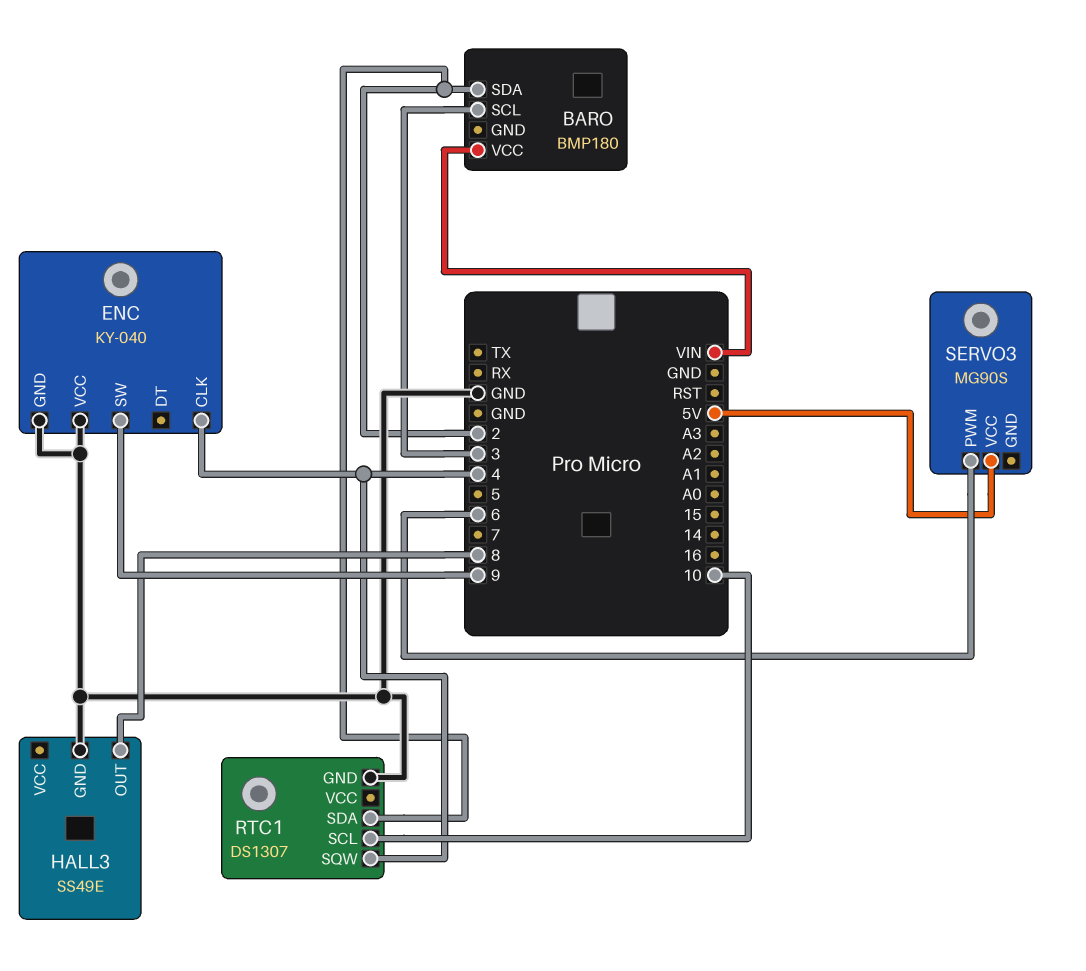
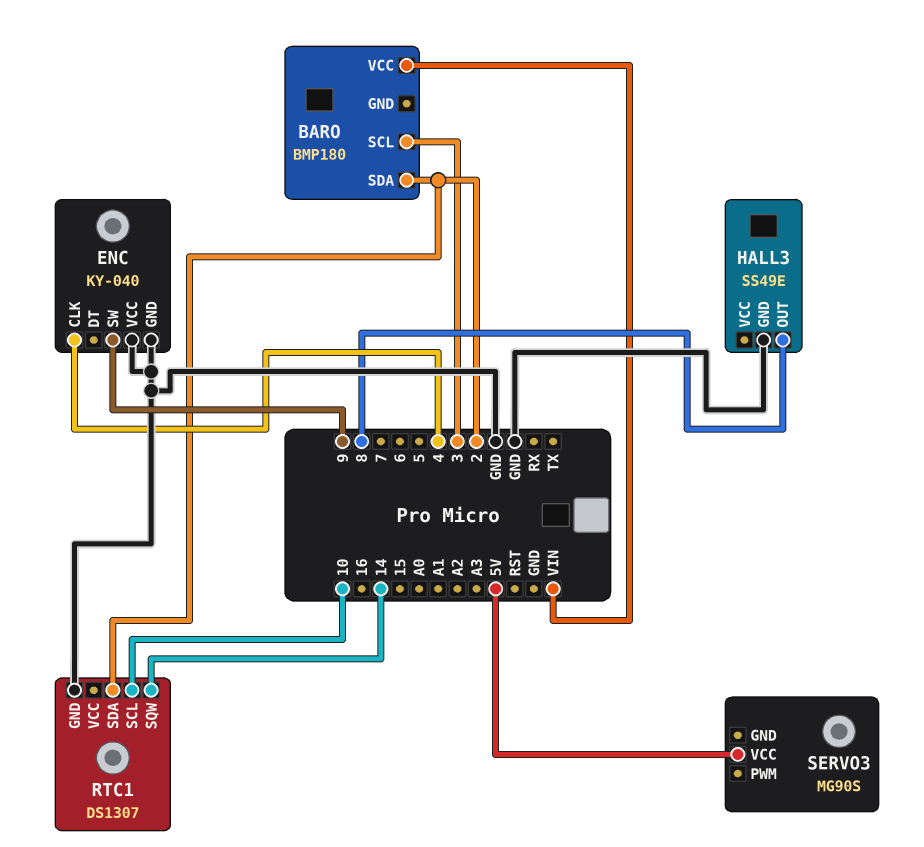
RTC1 pin SQW: 4 -> 14
SERVO3 pin PWM: 6 -> none

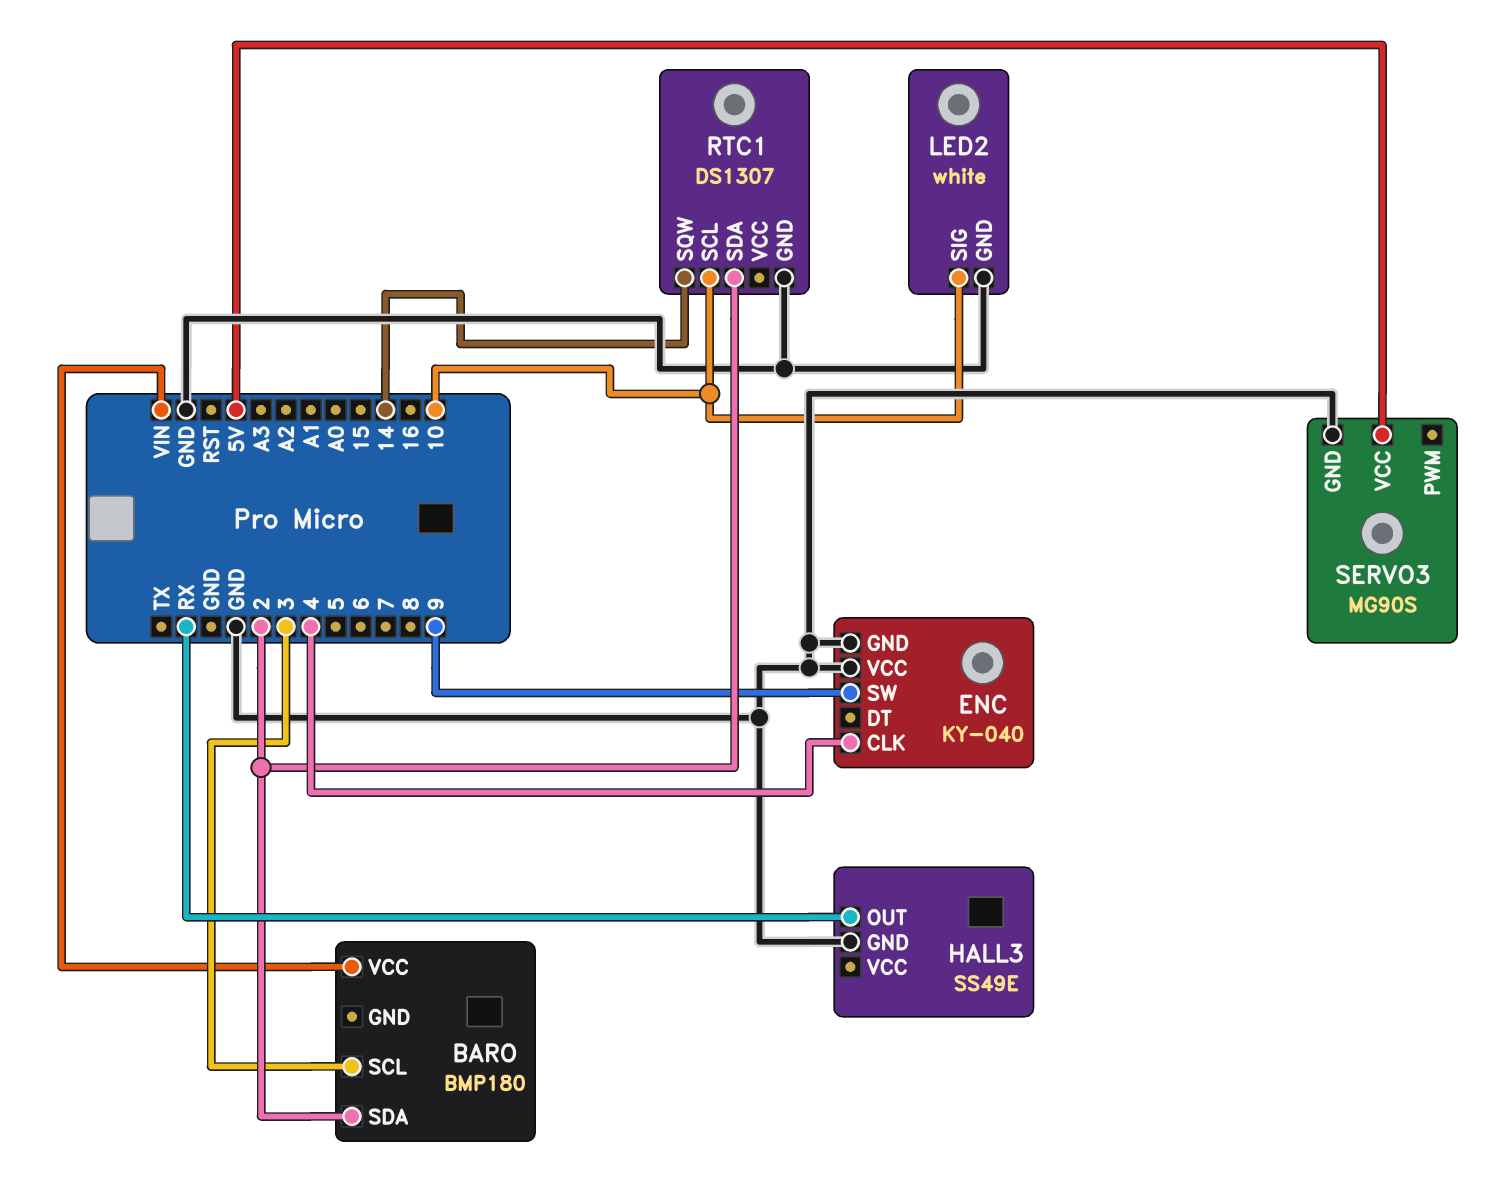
HALL3 pin OUT: 8 -> RX
LED2: none -> white
LED2 pin GND: none -> GND
LED2 pin SIG: none -> 10
SERVO3 pin GND: none -> GND

